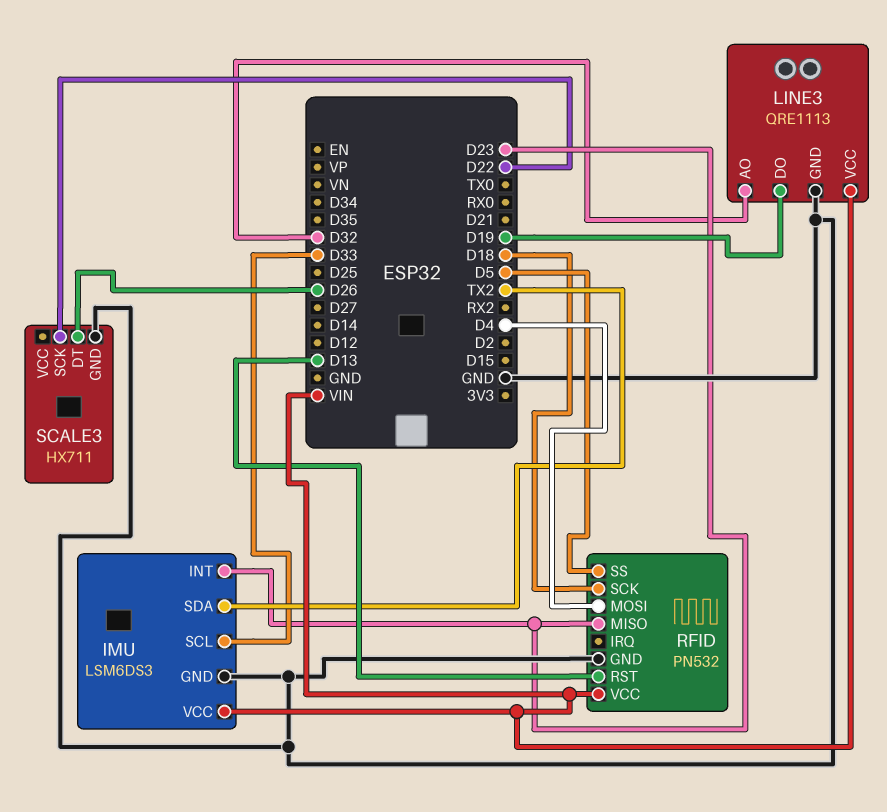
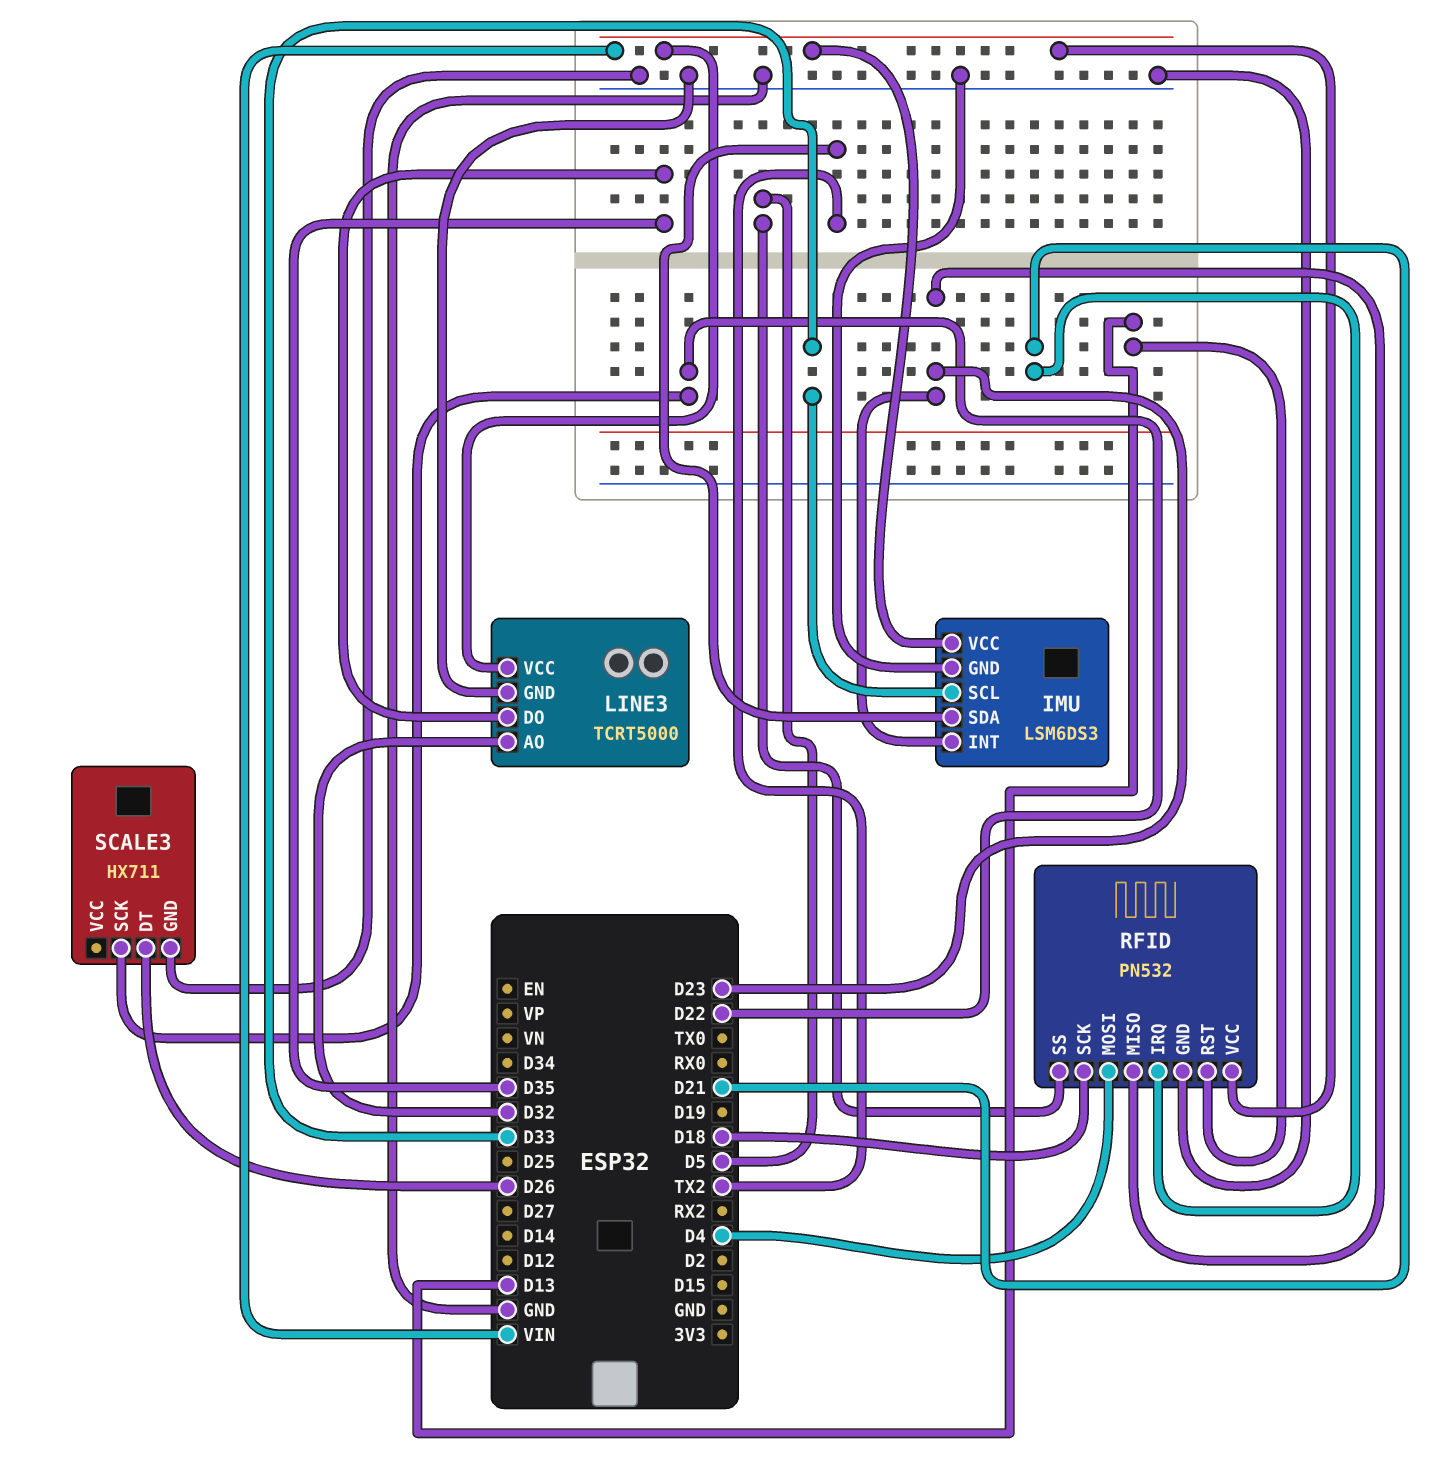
LINE3: QRE1113 -> TCRT5000
LINE3 pin DO: D19 -> D35
RFID pin IRQ: none -> D21

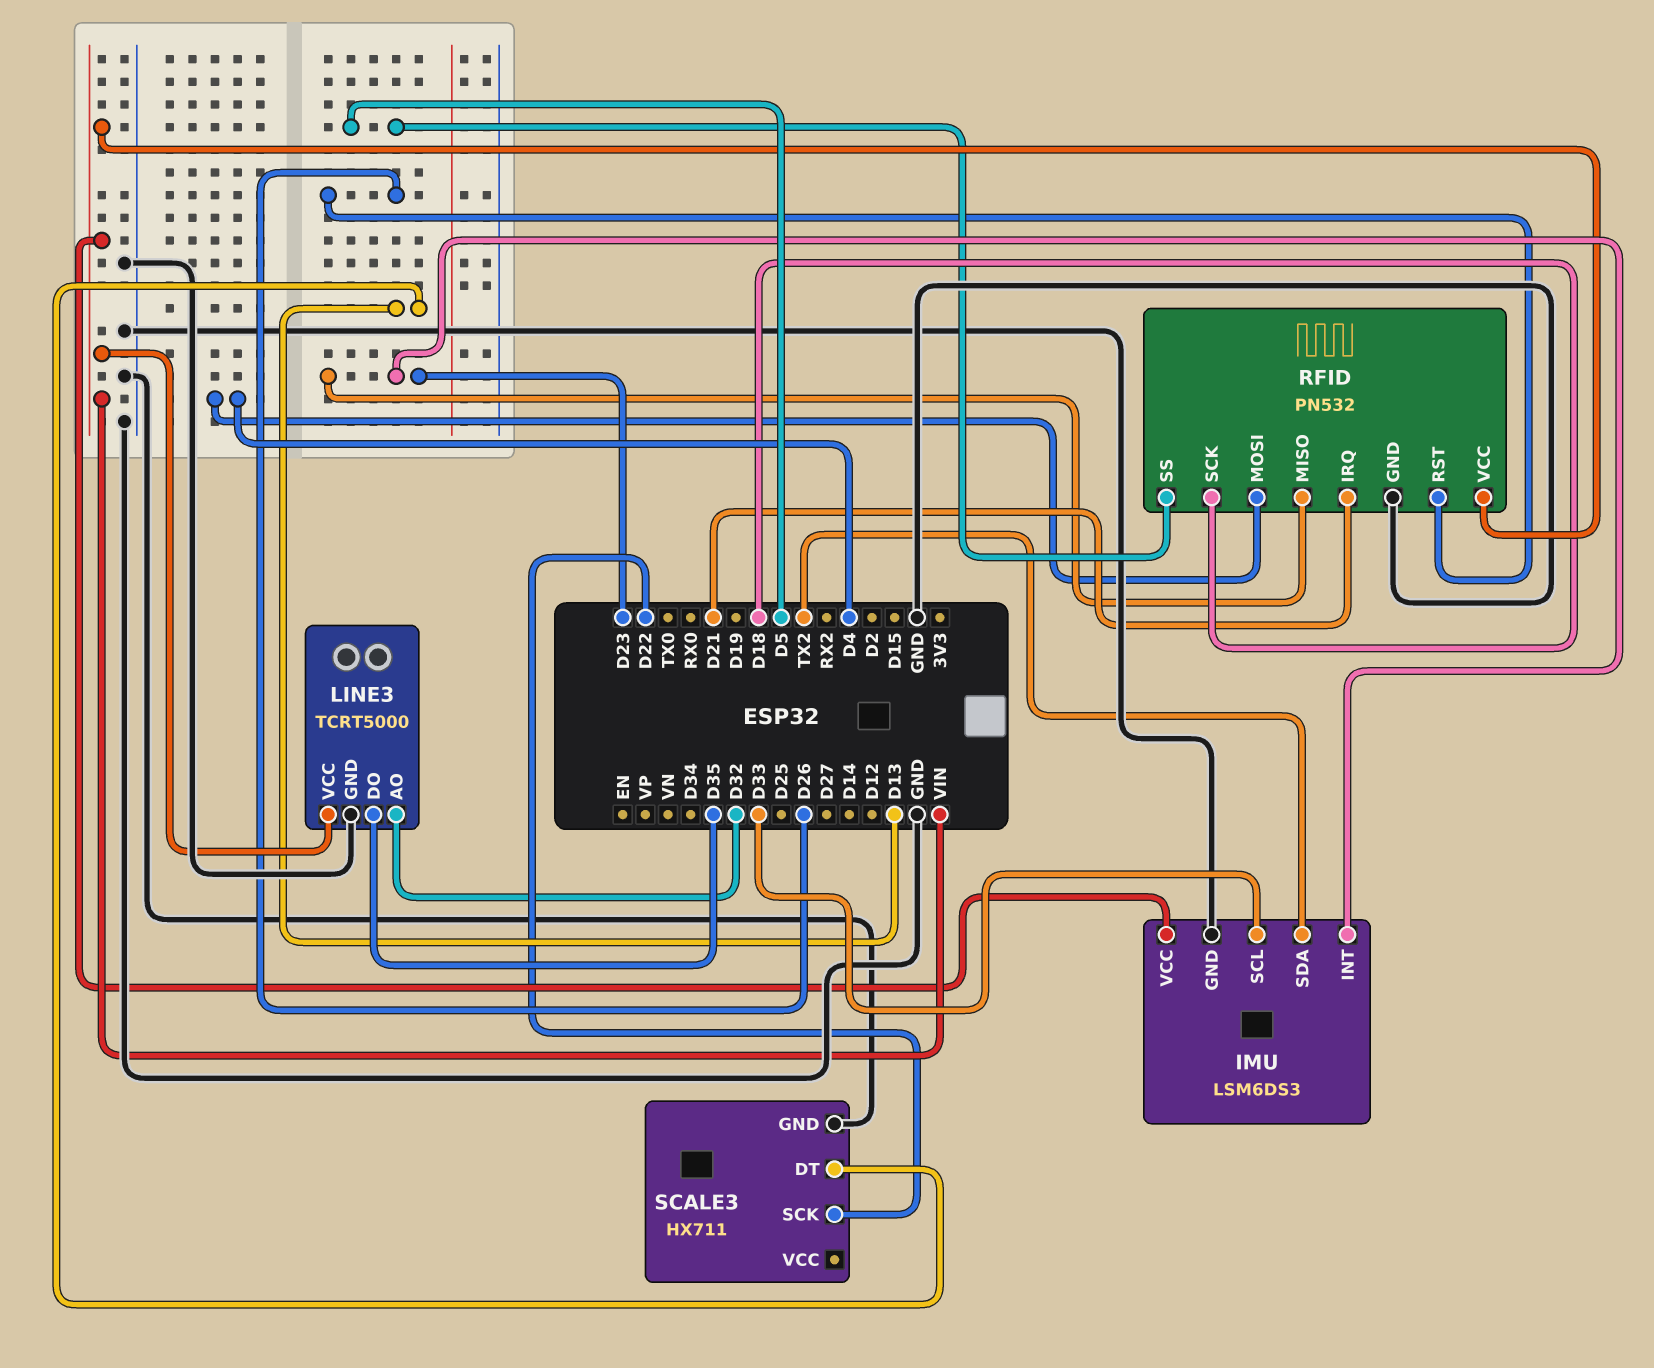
RFID pin RST: D13 -> D26
SCALE3 pin DT: D26 -> D13

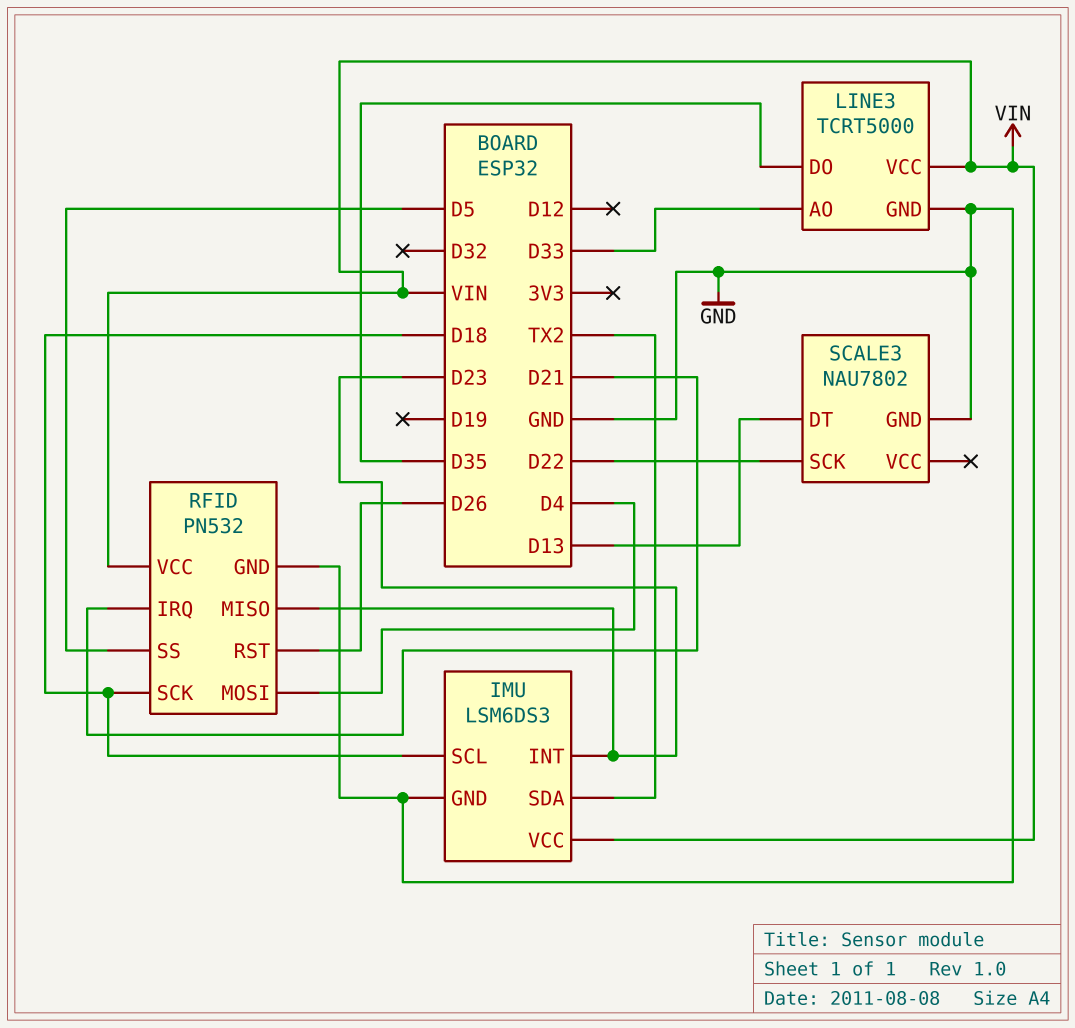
IMU pin SCL: D33 -> D18
LINE3 pin AO: D32 -> D33
SCALE3: HX711 -> NAU7802

